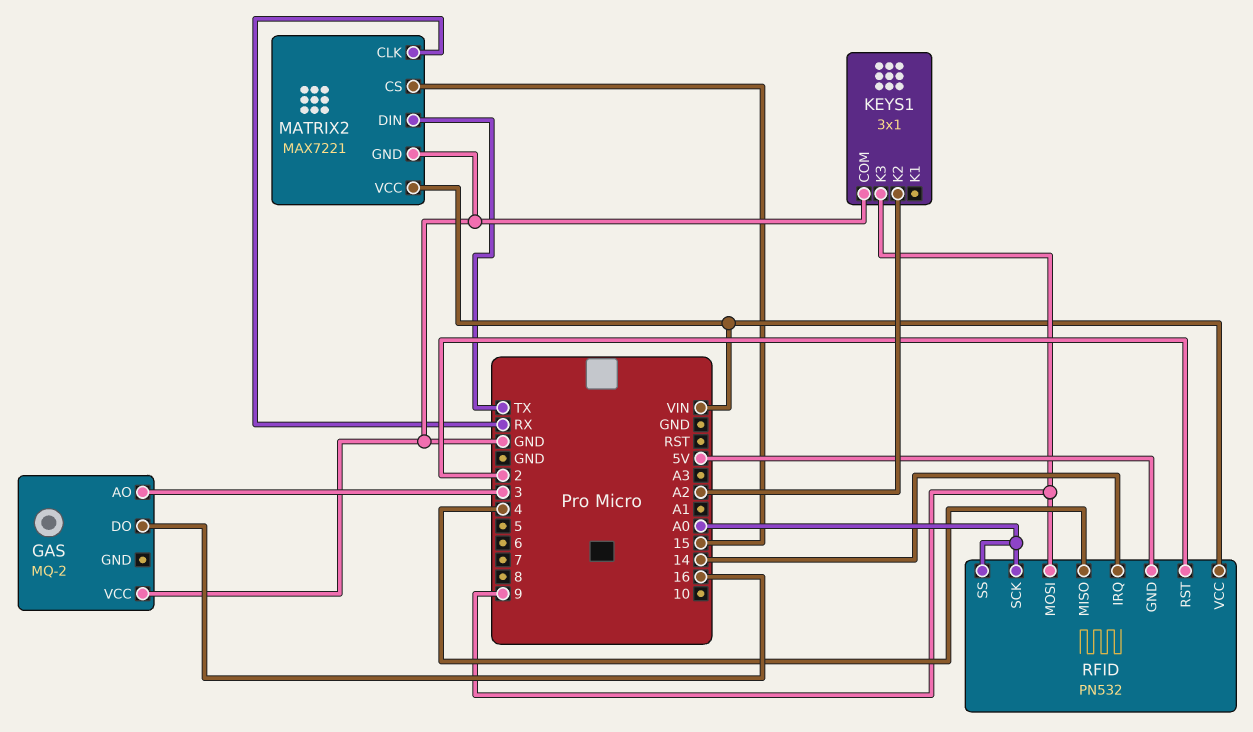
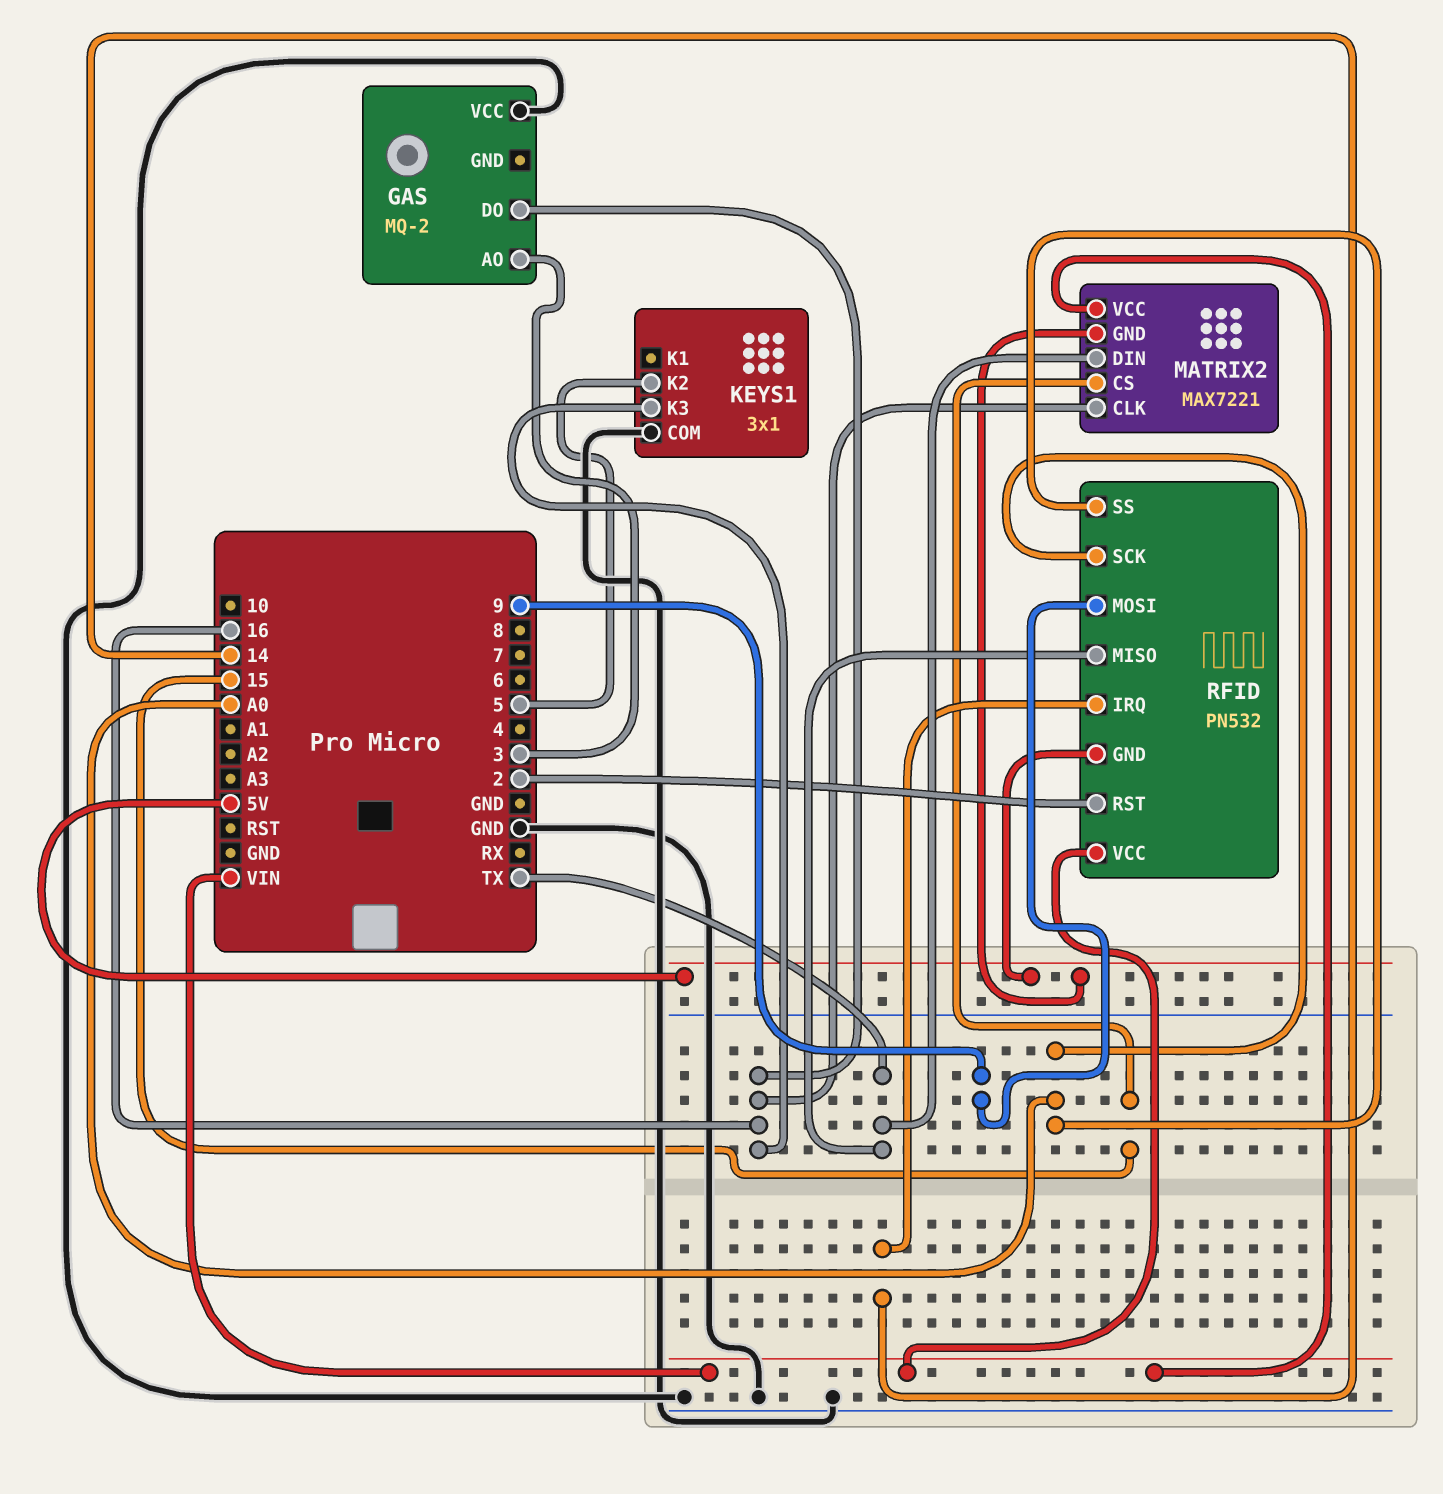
KEYS1 pin K2: A2 -> 5
KEYS1 pin K3: 9 -> 16
MATRIX2 pin CLK: RX -> 16
MATRIX2 pin GND: GND -> 5V
RFID pin MISO: 4 -> TX

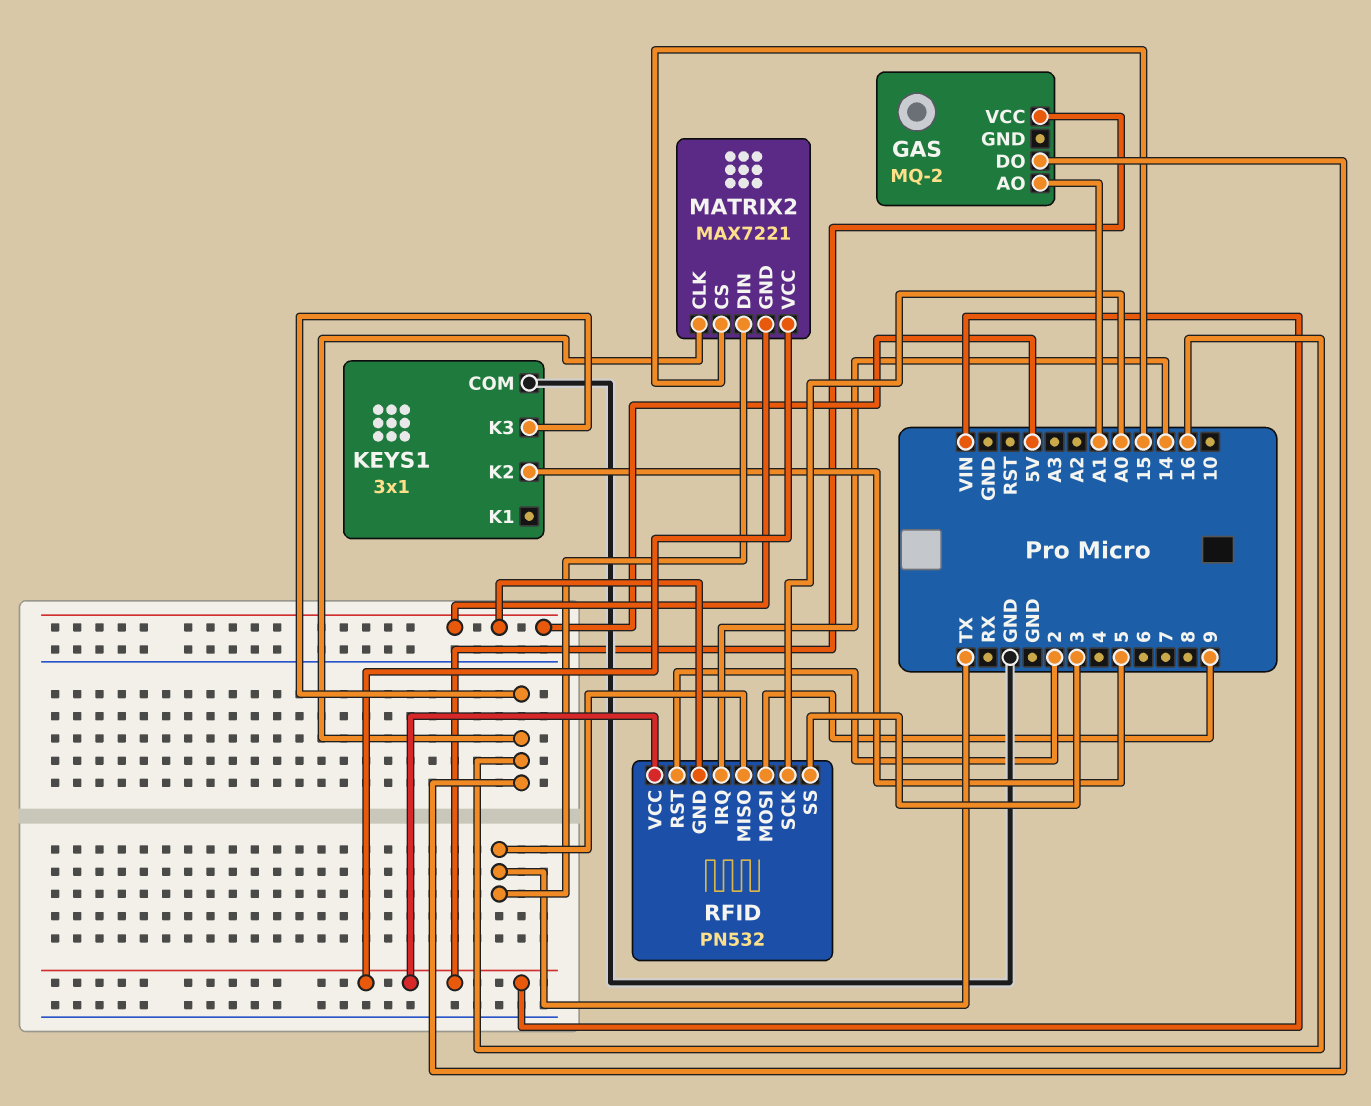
GAS pin AO: 3 -> A1
GAS pin VCC: GND -> VIN
RFID pin SS: A0 -> 3

